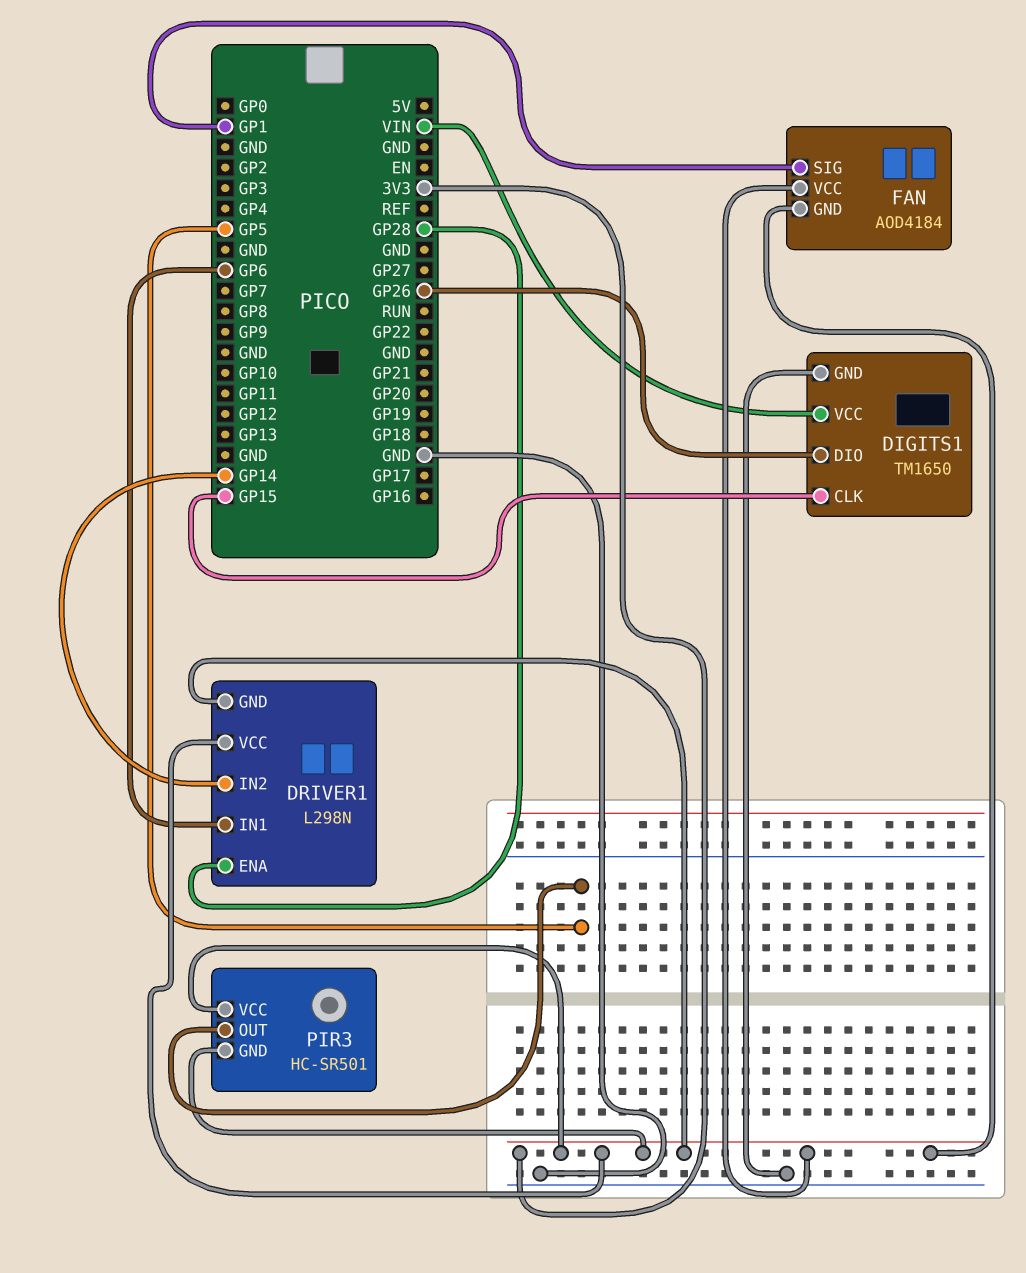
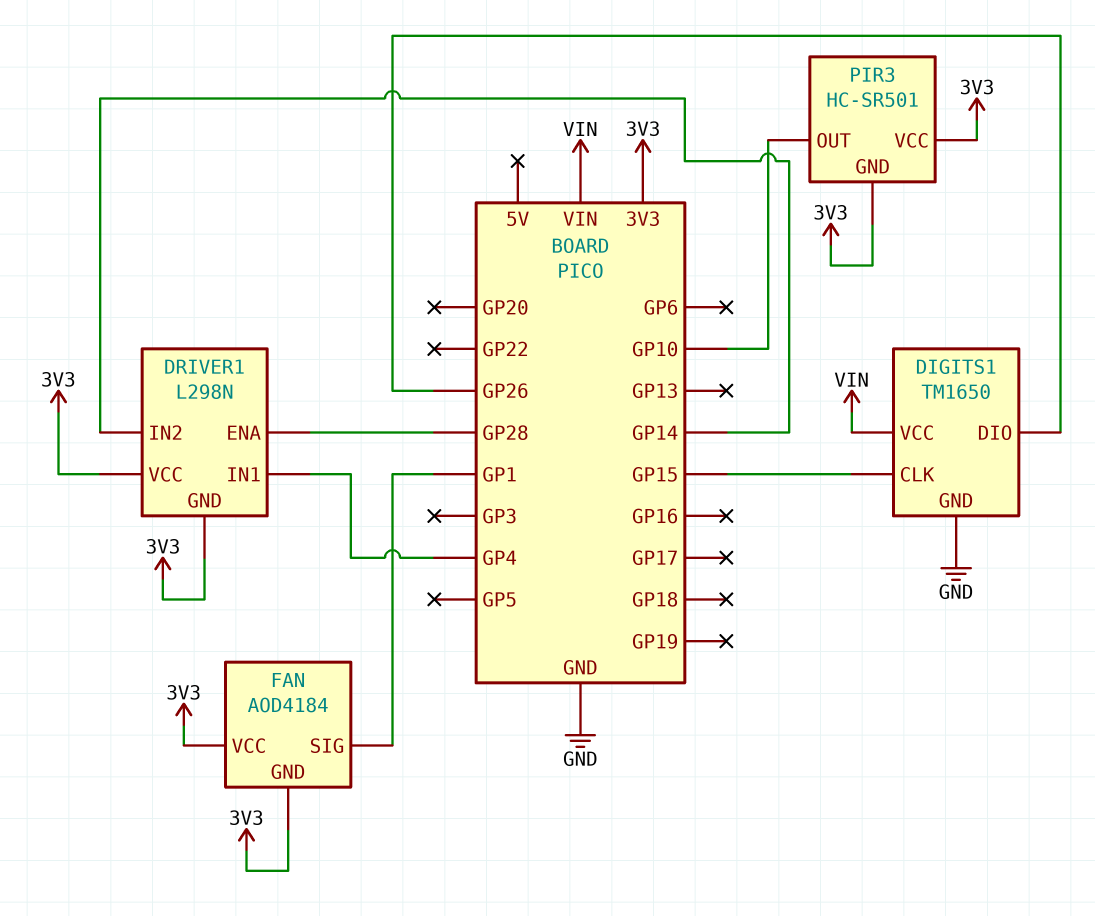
DRIVER1 pin IN1: GP6 -> GP4
PIR3 pin OUT: GP5 -> GP10

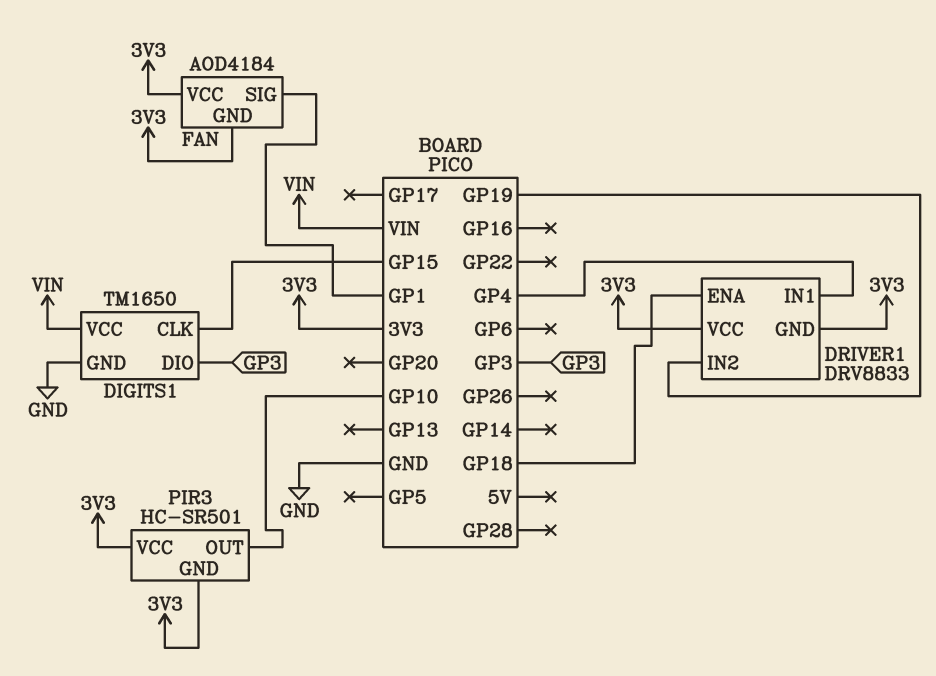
DIGITS1 pin DIO: GP26 -> GP3
DRIVER1: L298N -> DRV8833
DRIVER1 pin ENA: GP28 -> GP18
DRIVER1 pin IN2: GP14 -> GP19

